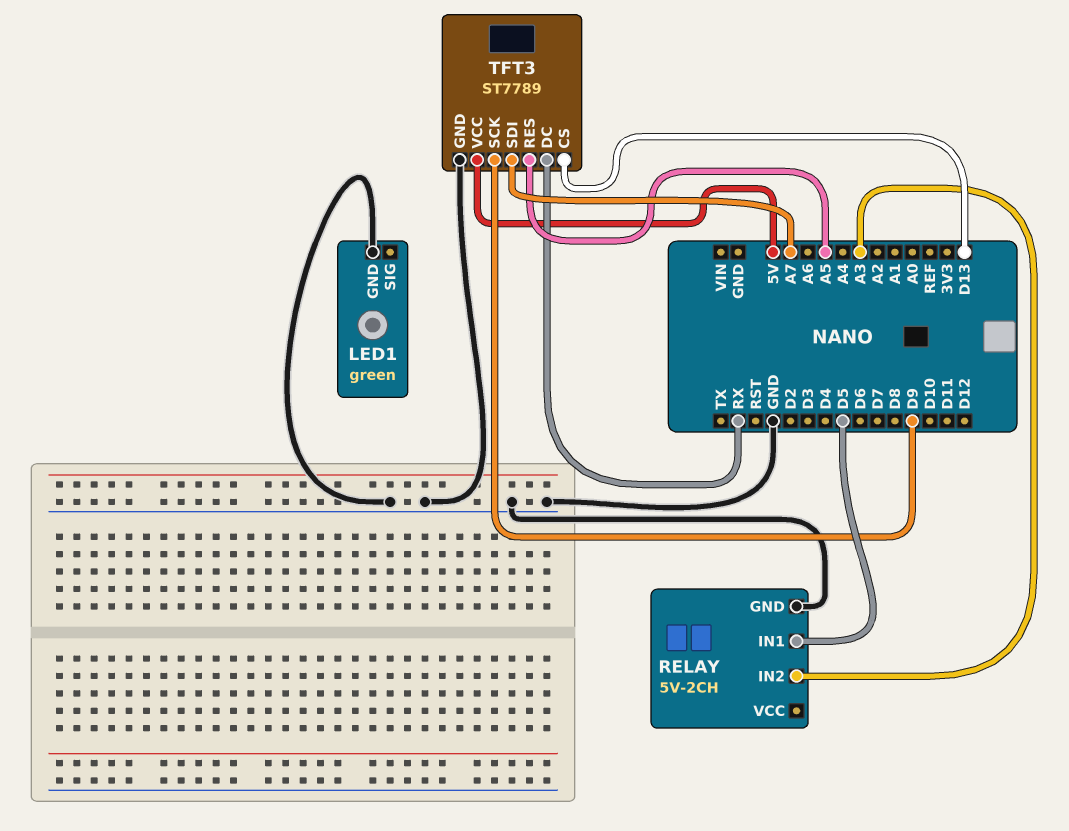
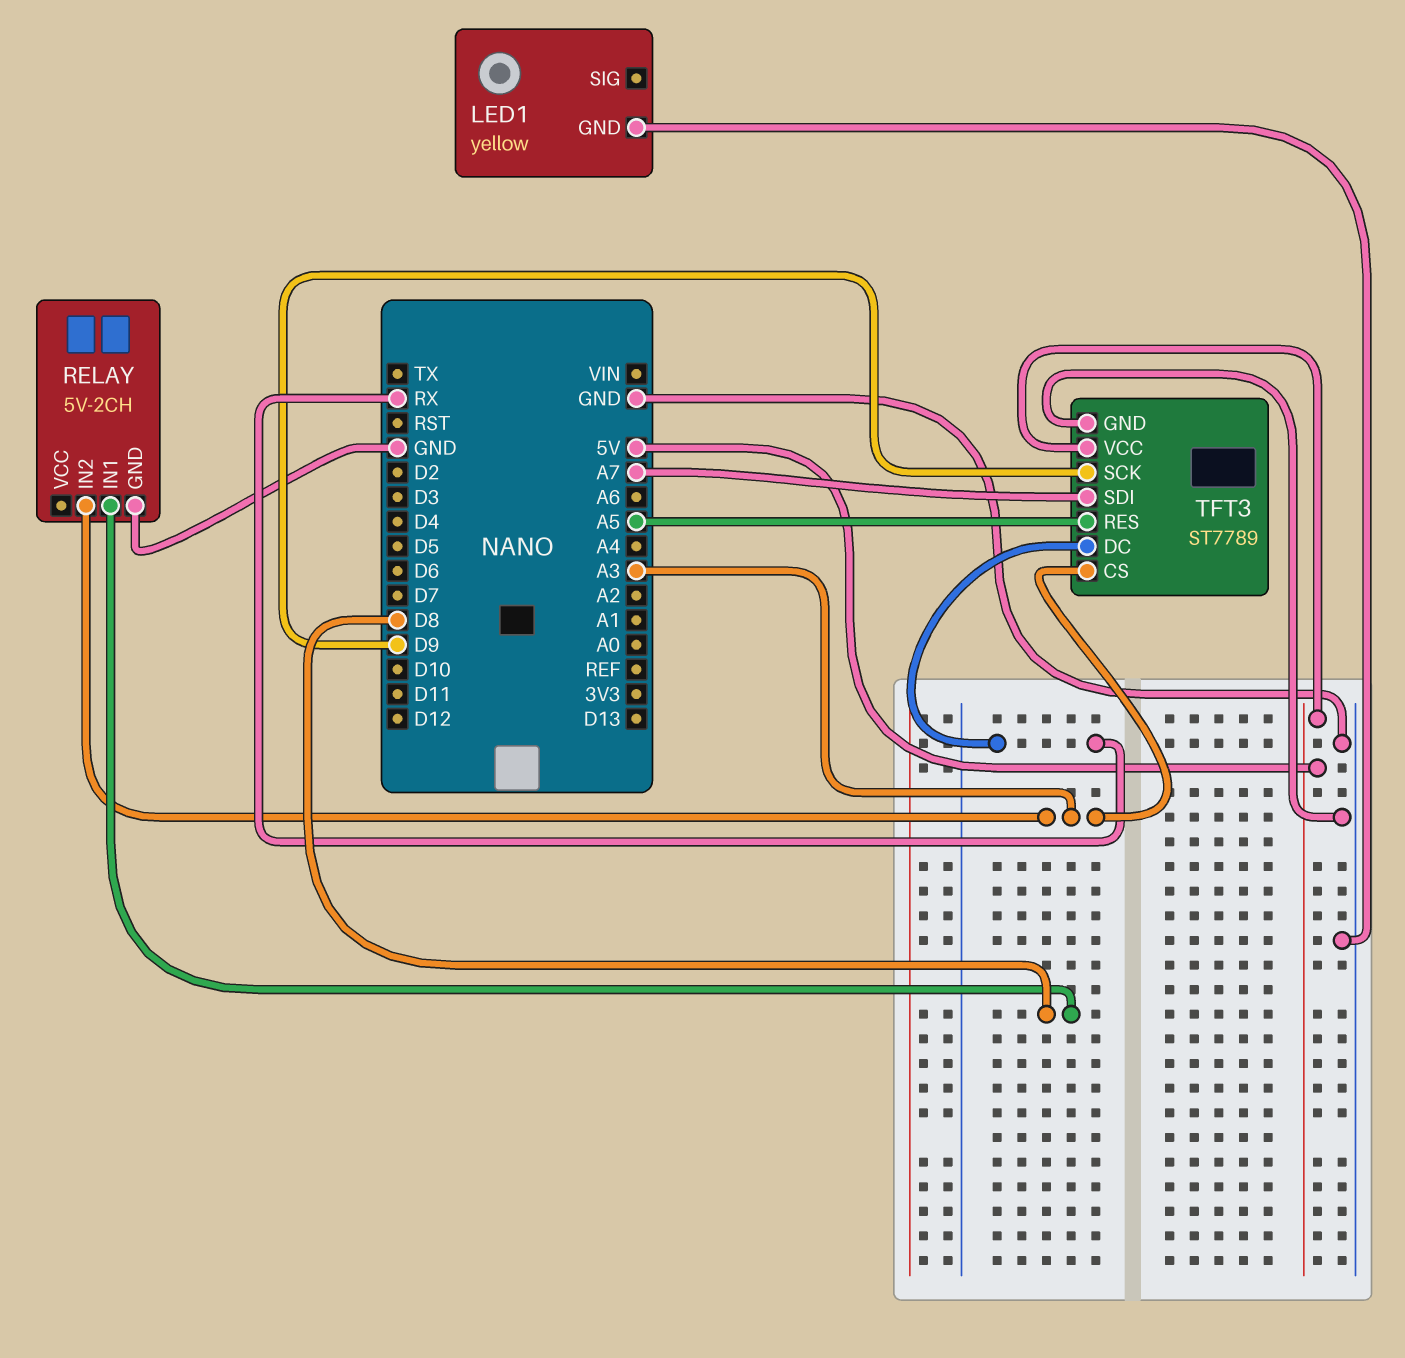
LED1: green -> yellow
RELAY pin IN1: D5 -> D8
TFT3 pin CS: D13 -> A3

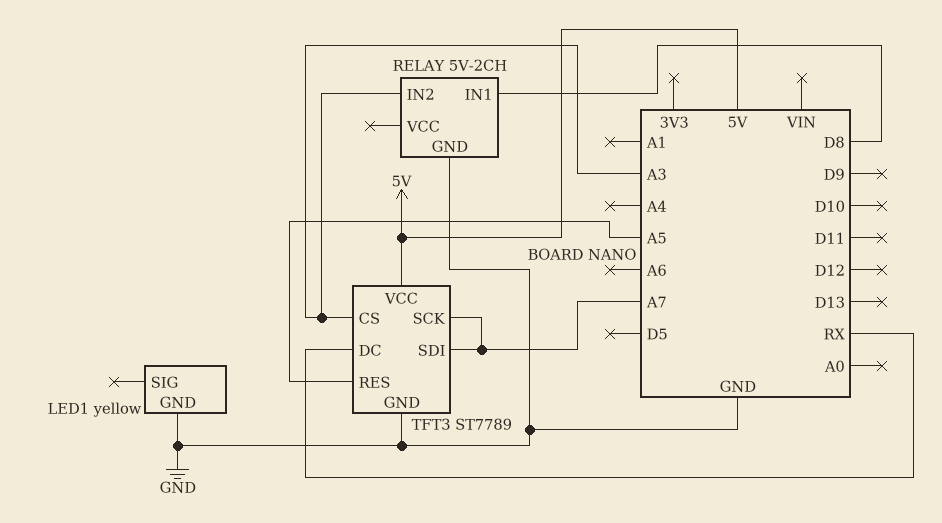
TFT3 pin SCK: D9 -> A7

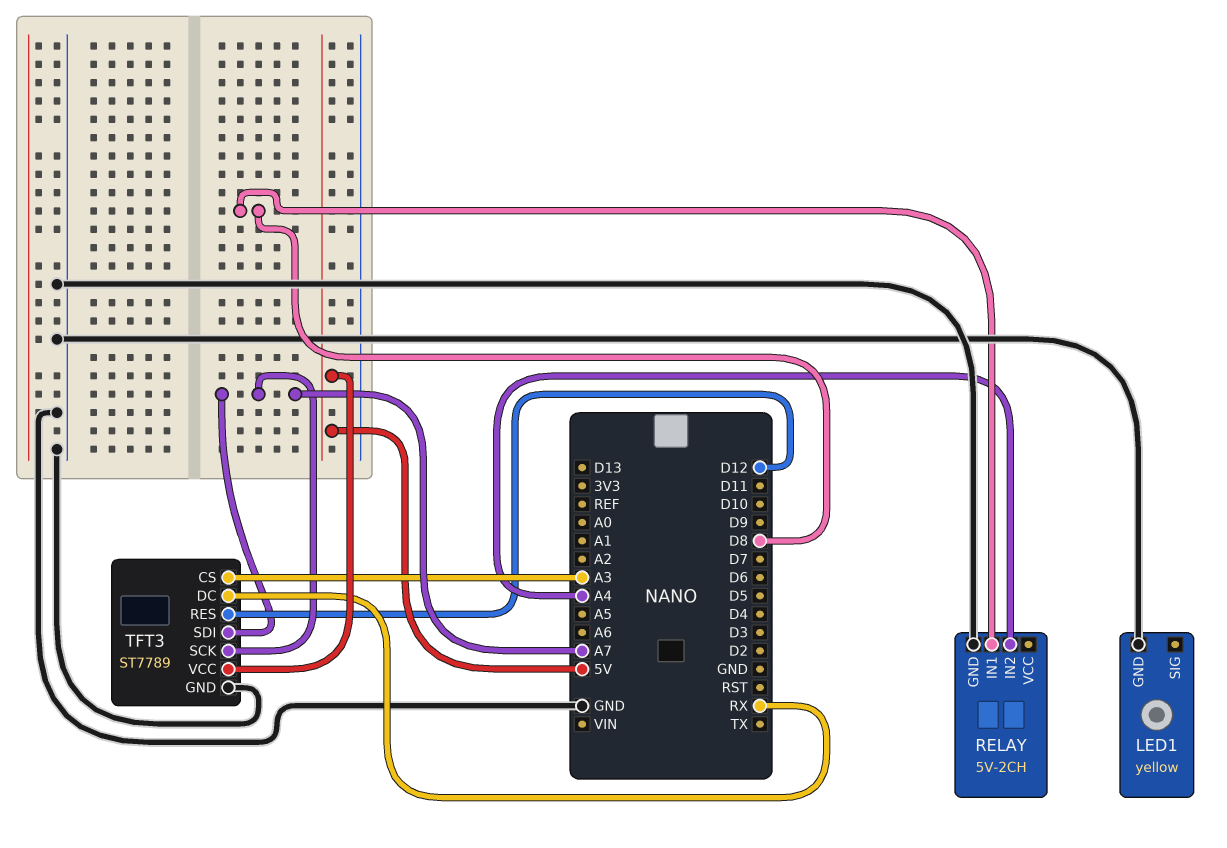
RELAY pin IN2: A3 -> A4
TFT3 pin RES: A5 -> D12

